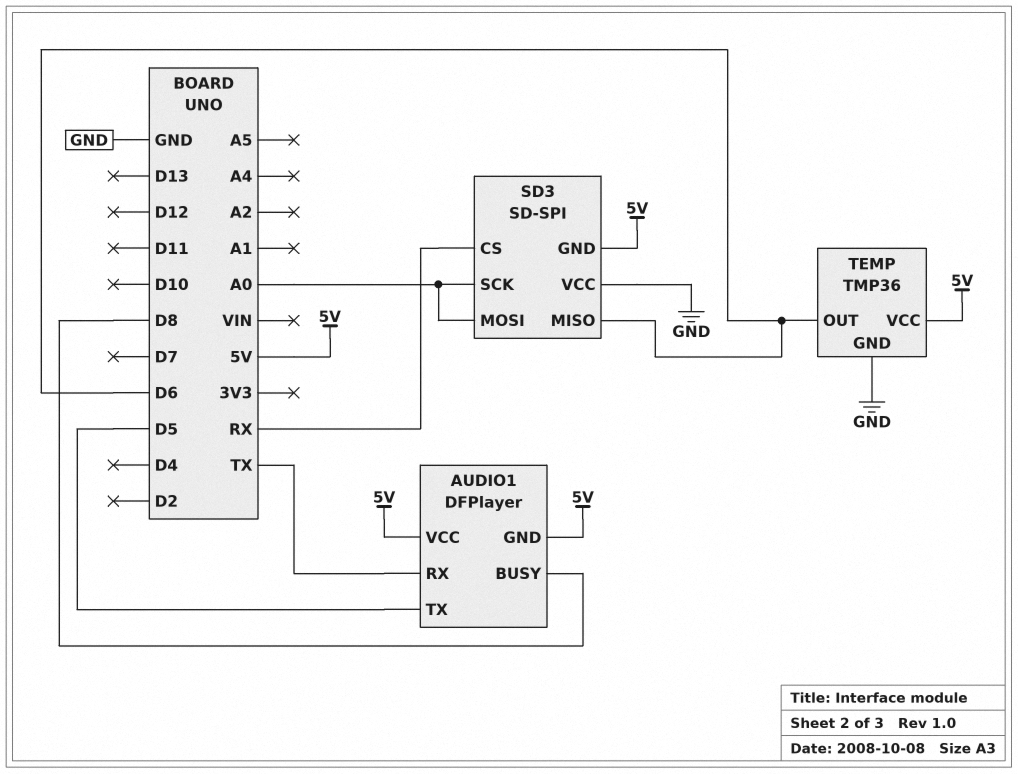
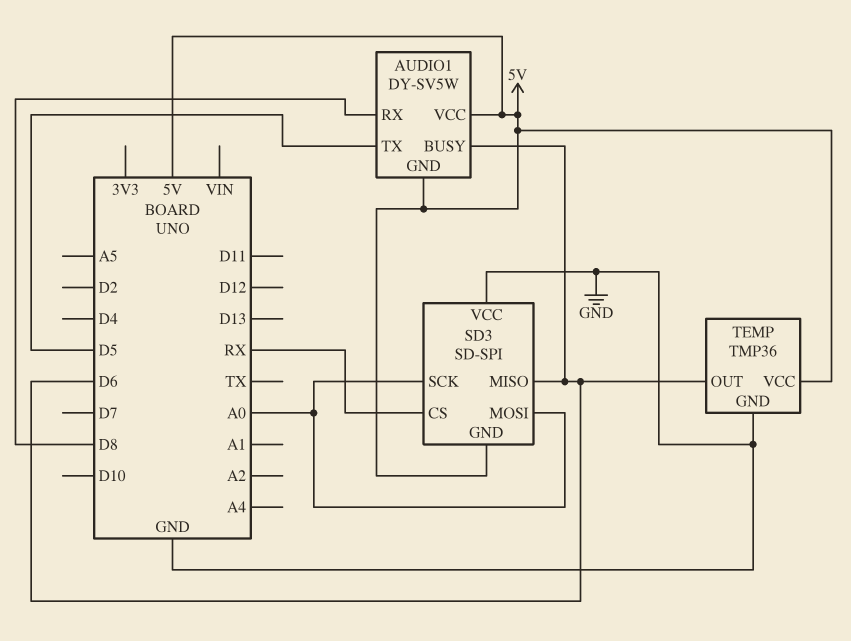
AUDIO1: DFPlayer -> DY-SV5W
AUDIO1 pin BUSY: D8 -> D6
AUDIO1 pin RX: TX -> D8

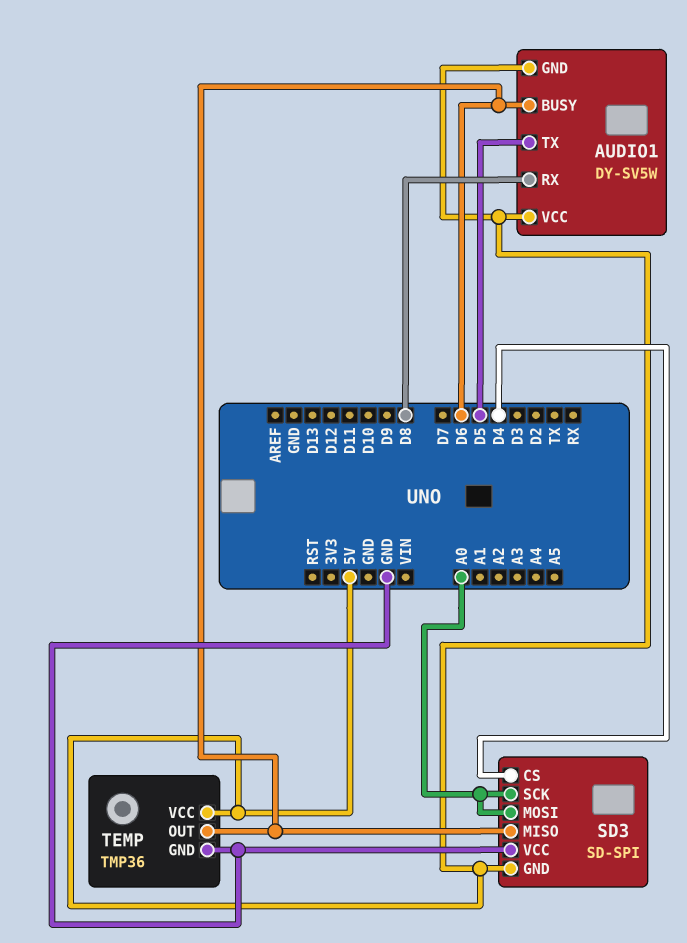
SD3 pin CS: RX -> D4

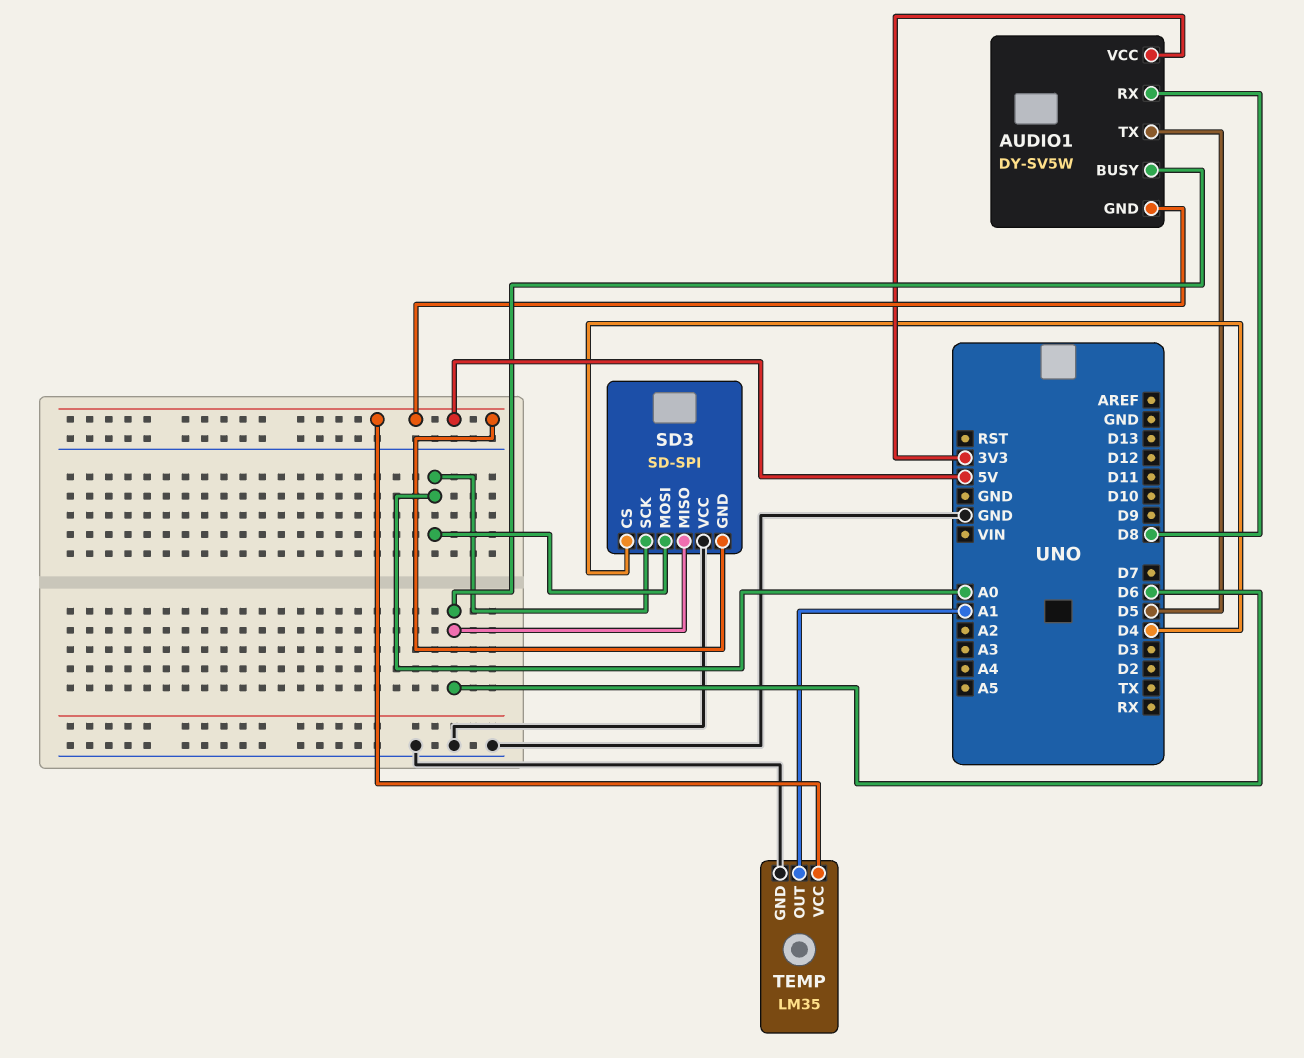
AUDIO1 pin VCC: 5V -> 3V3
TEMP: TMP36 -> LM35
TEMP pin OUT: D6 -> A1

